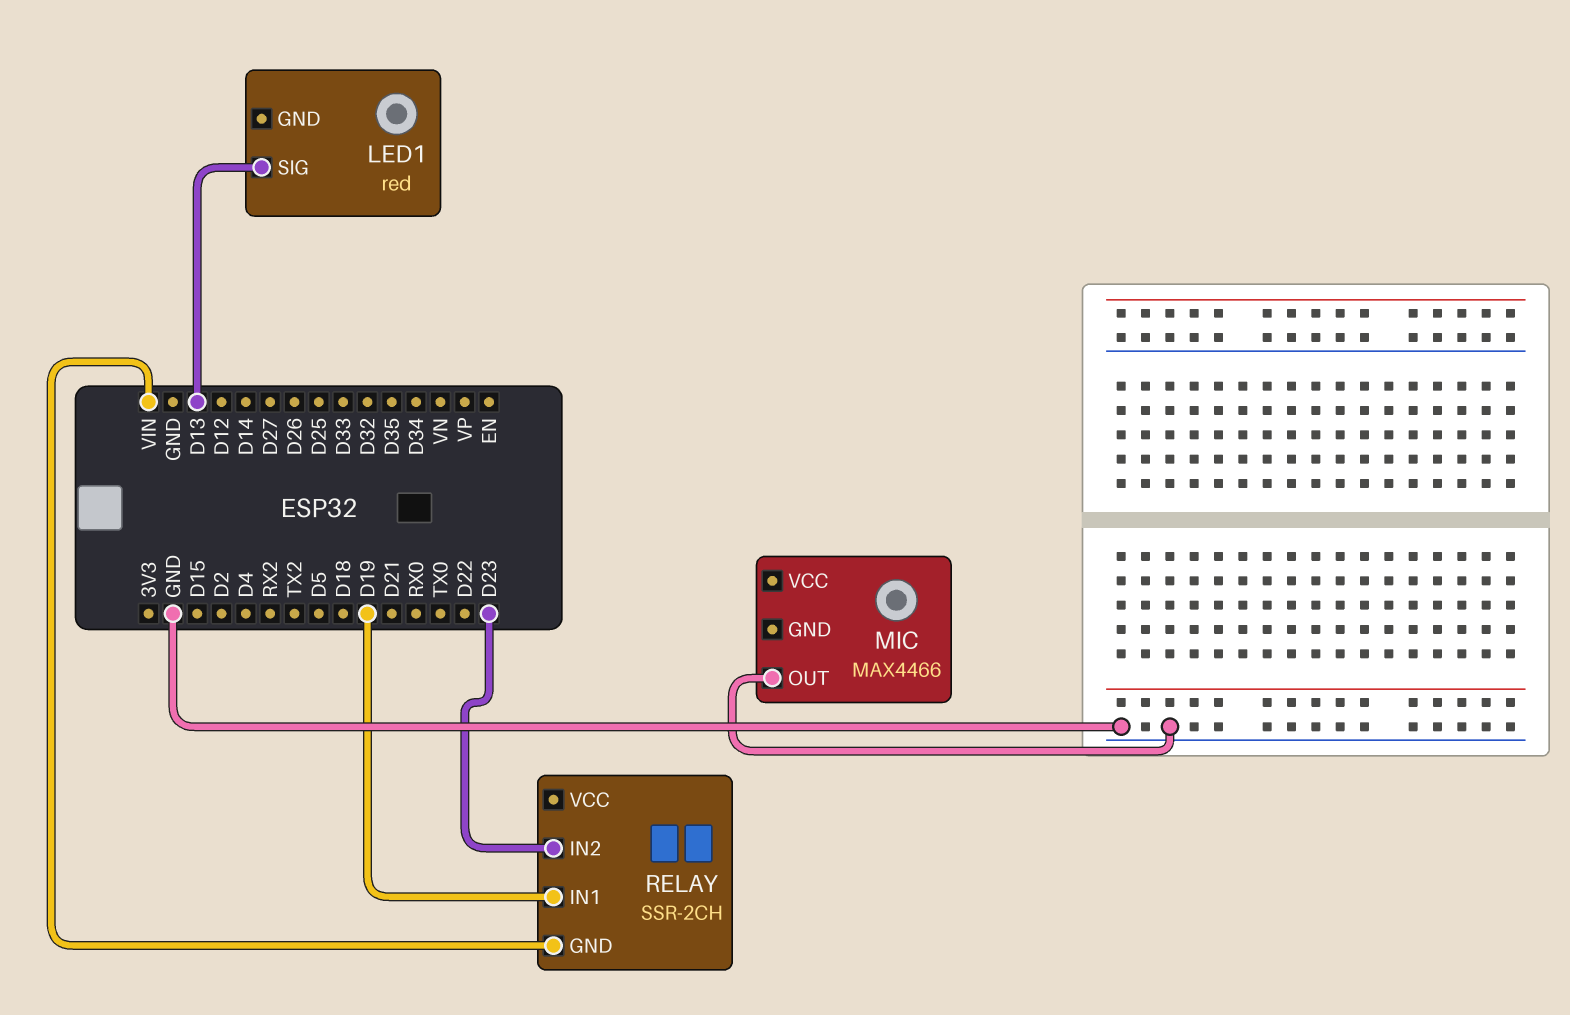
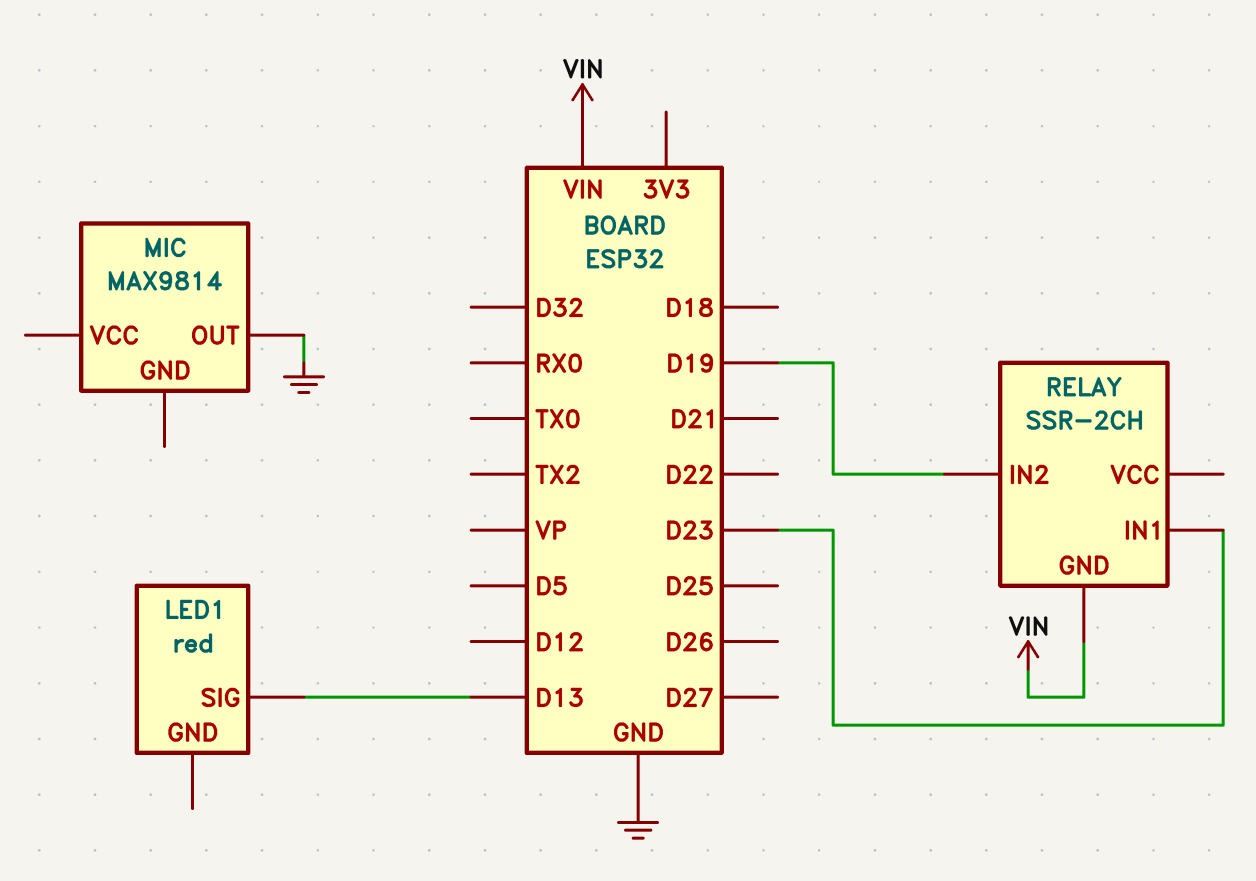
MIC: MAX4466 -> MAX9814
RELAY pin IN1: D19 -> D23
RELAY pin IN2: D23 -> D19

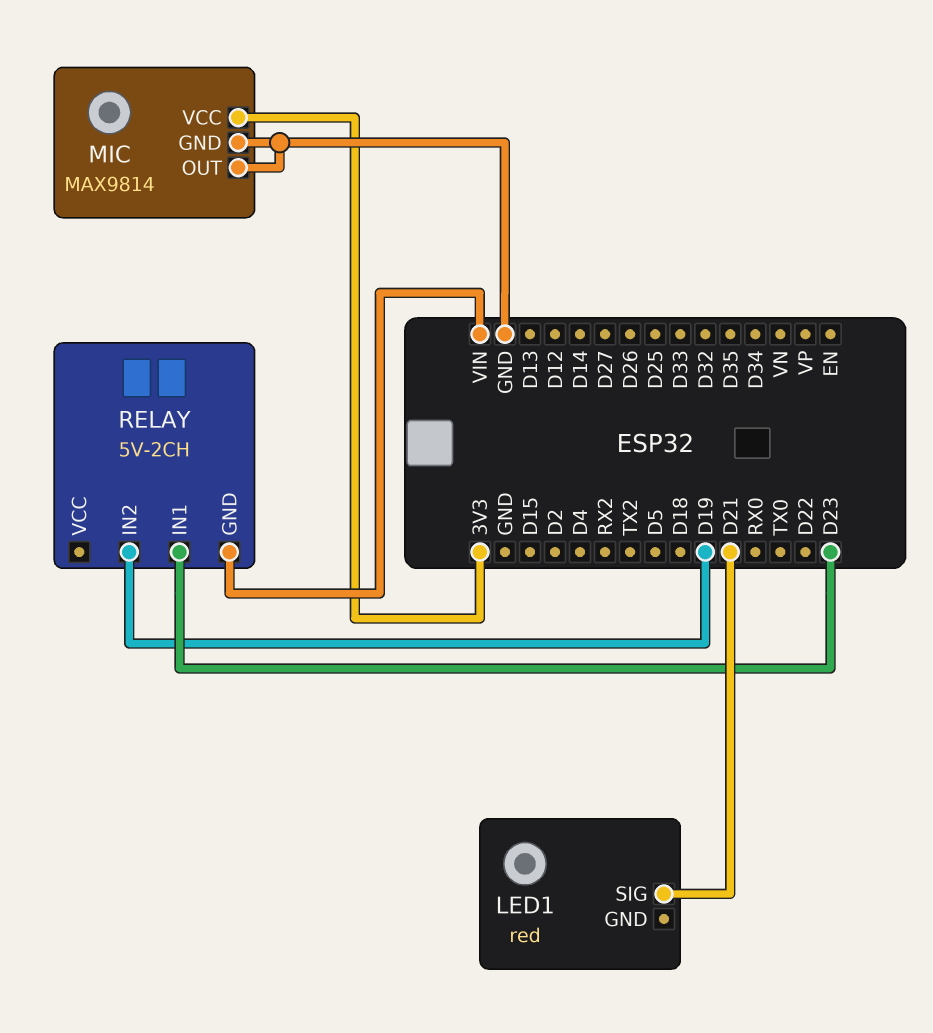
LED1 pin SIG: D13 -> D21
MIC pin GND: none -> GND
MIC pin VCC: none -> 3V3
RELAY: SSR-2CH -> 5V-2CH

